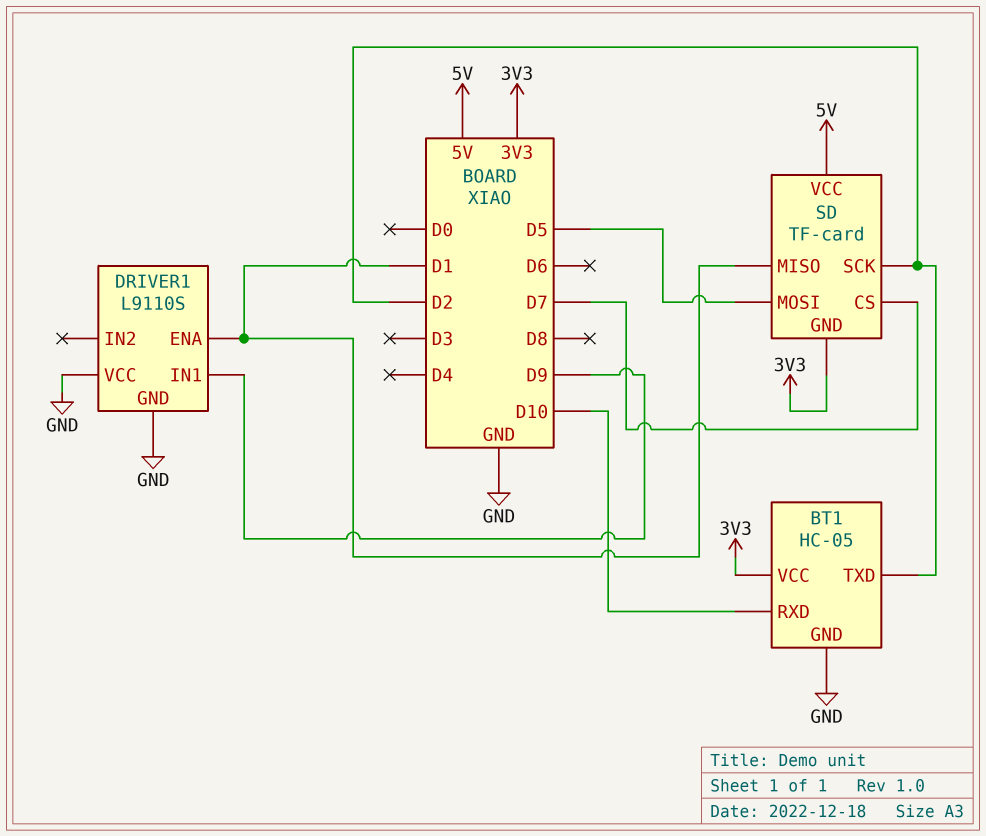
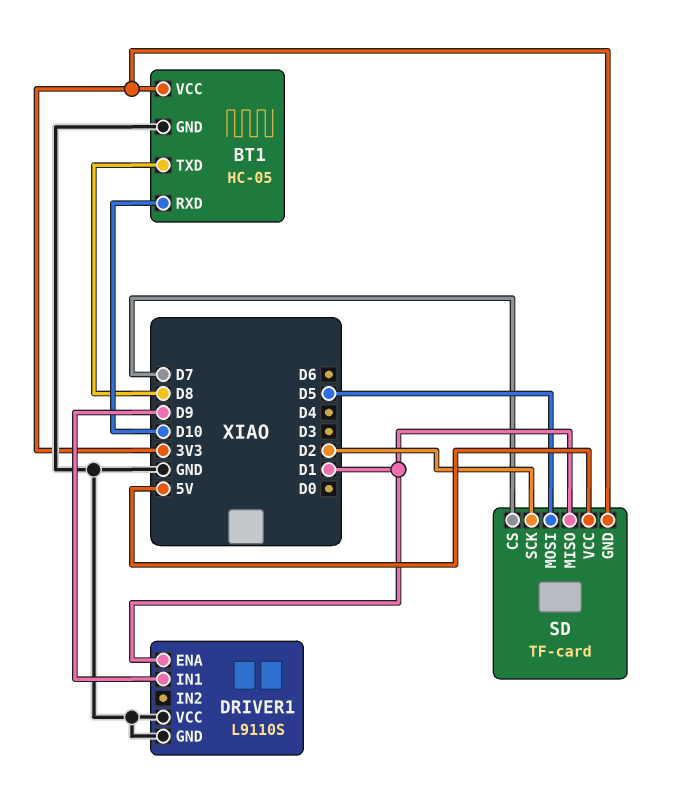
BT1 pin TXD: D2 -> D8

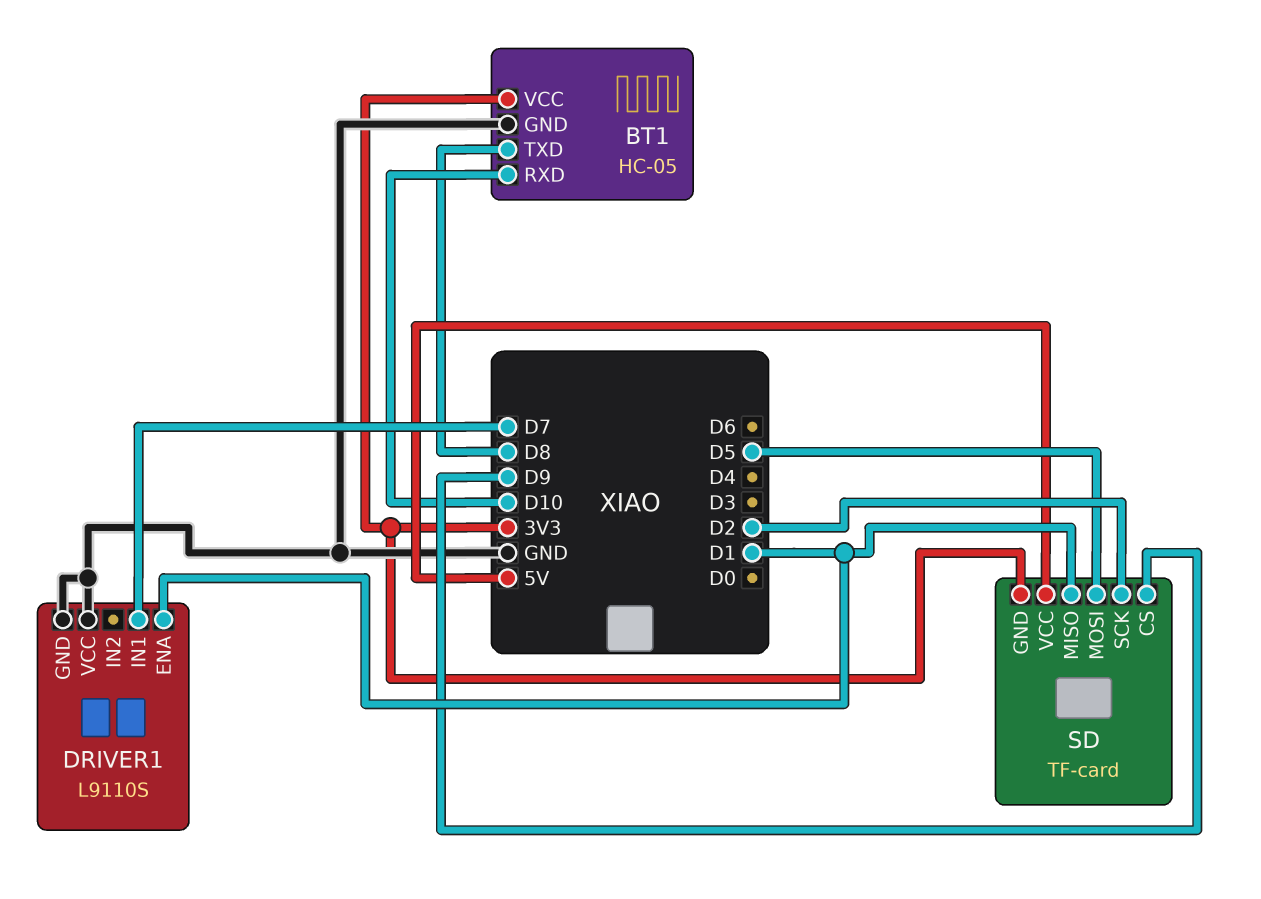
DRIVER1 pin IN1: D9 -> D7
SD pin CS: D7 -> D9

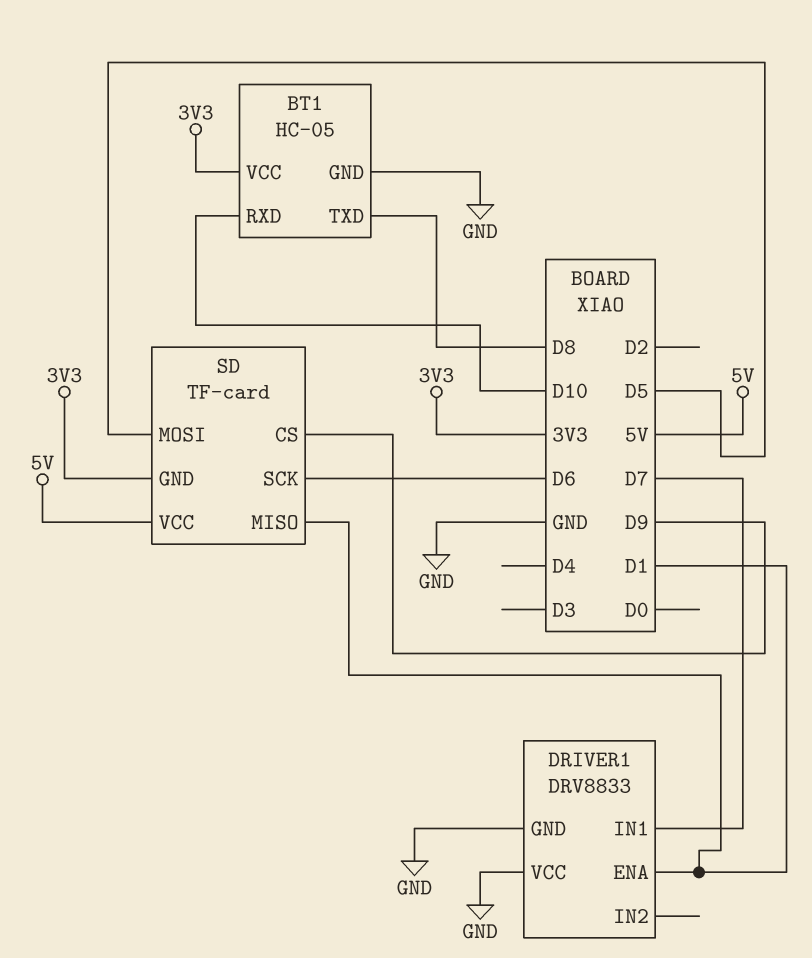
DRIVER1: L9110S -> DRV8833
SD pin SCK: D2 -> D6

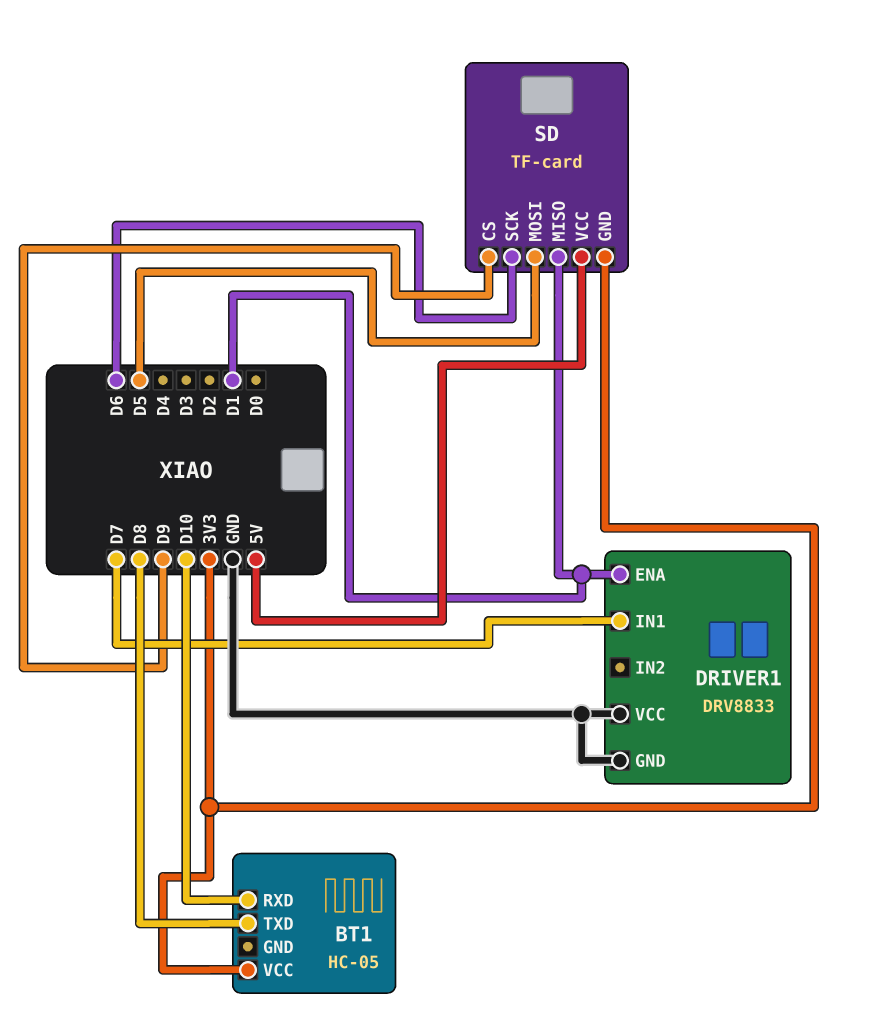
BT1 pin GND: GND -> none

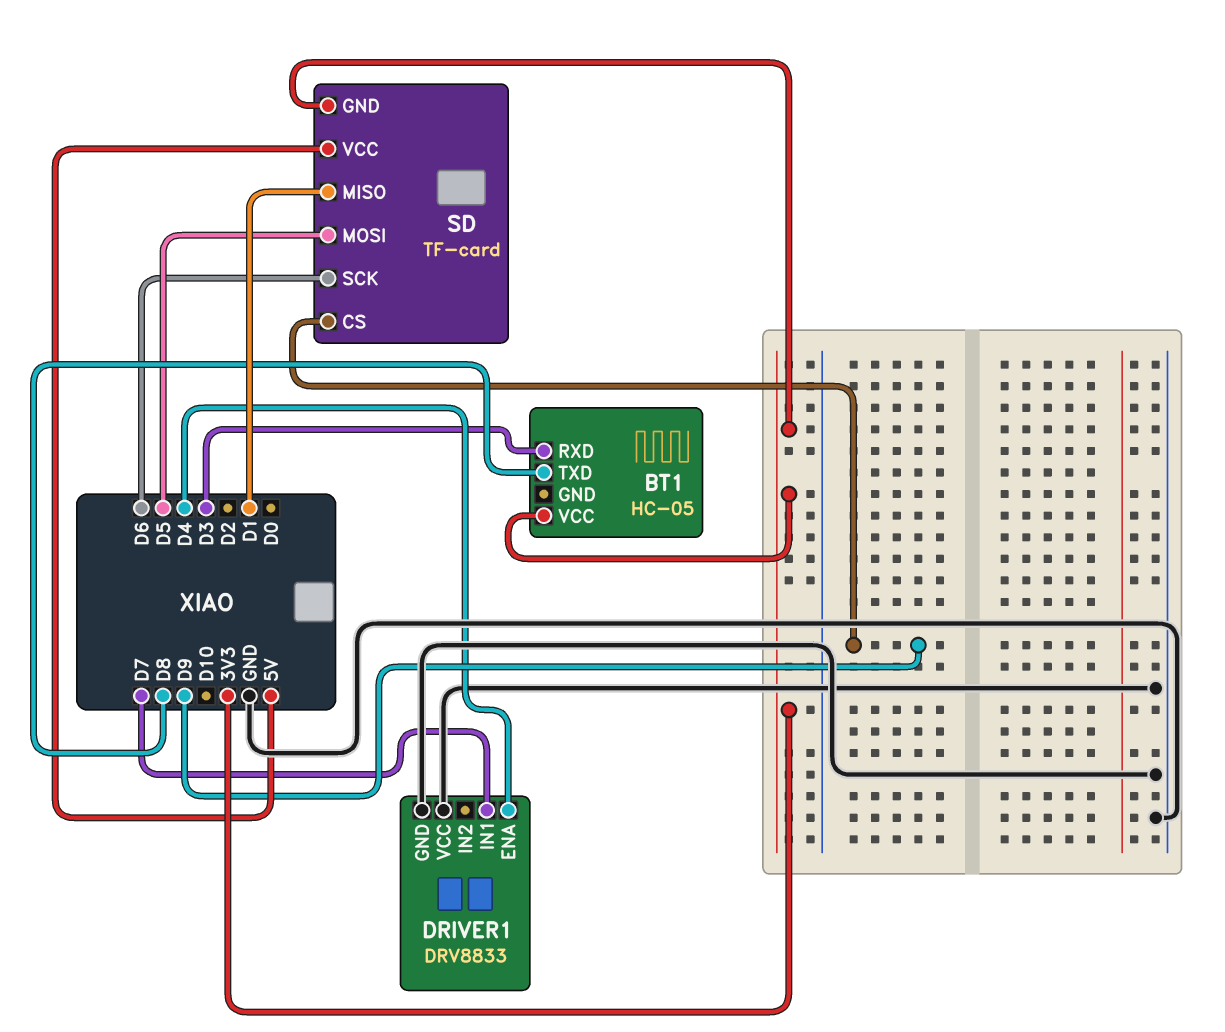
BT1 pin RXD: D10 -> D3
DRIVER1 pin ENA: D1 -> D4

